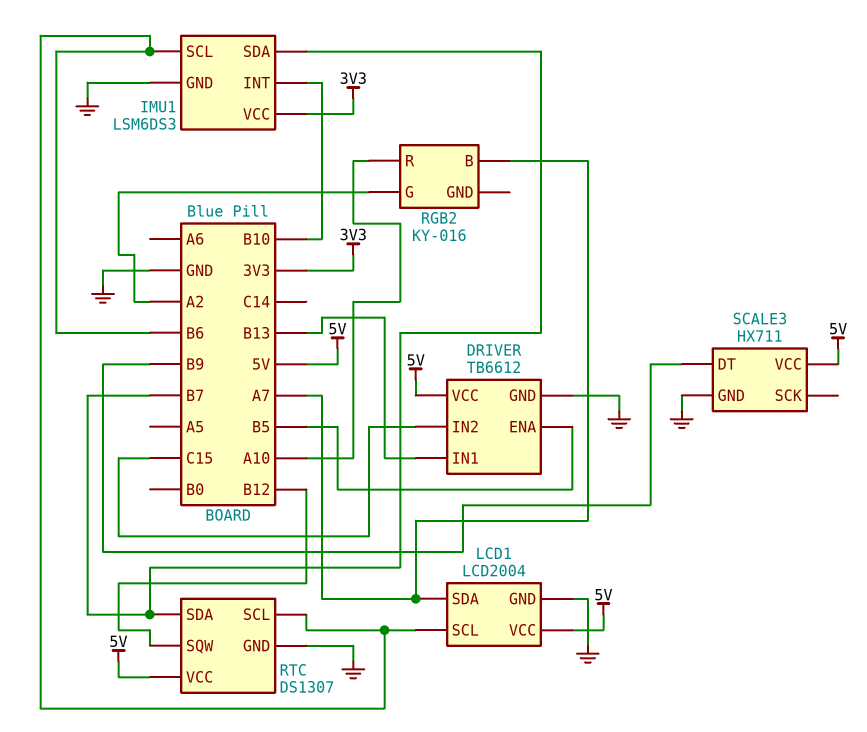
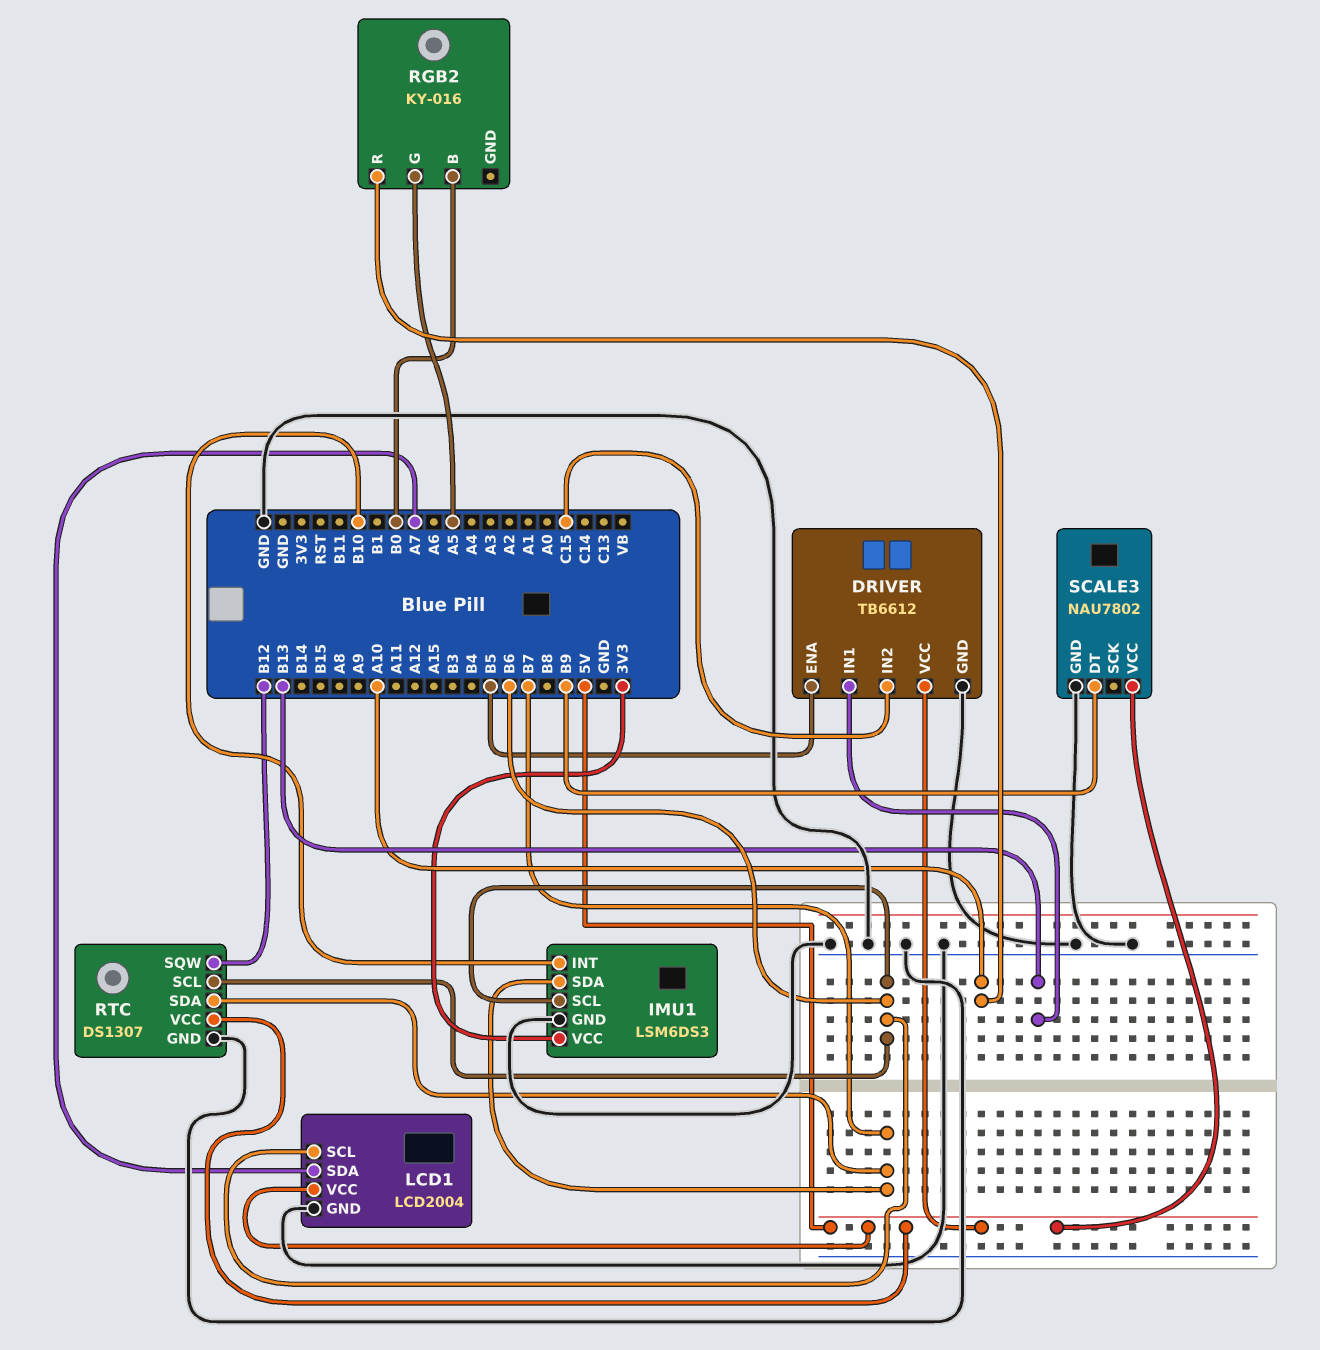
RGB2 pin B: A7 -> B0
RGB2 pin G: A2 -> A5
SCALE3: HX711 -> NAU7802

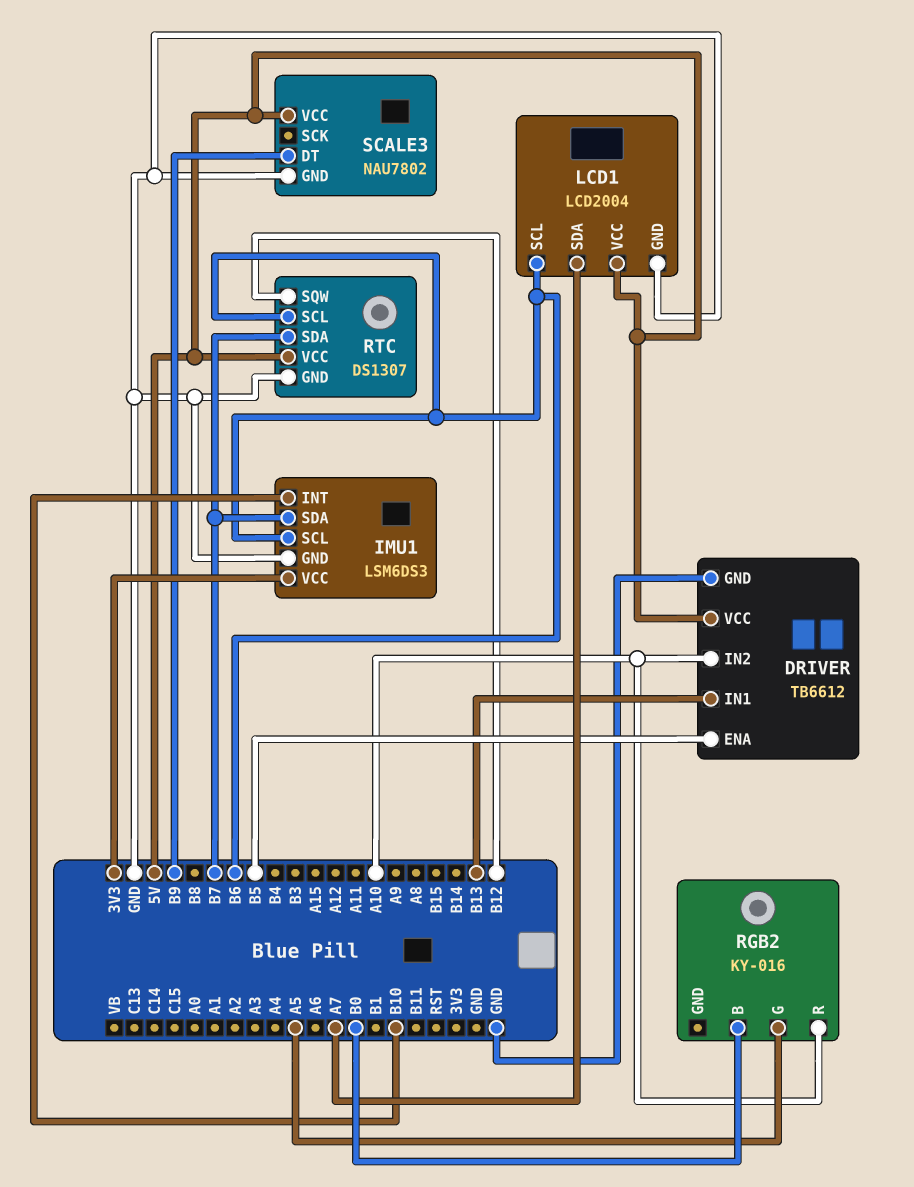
DRIVER pin IN2: C15 -> A10

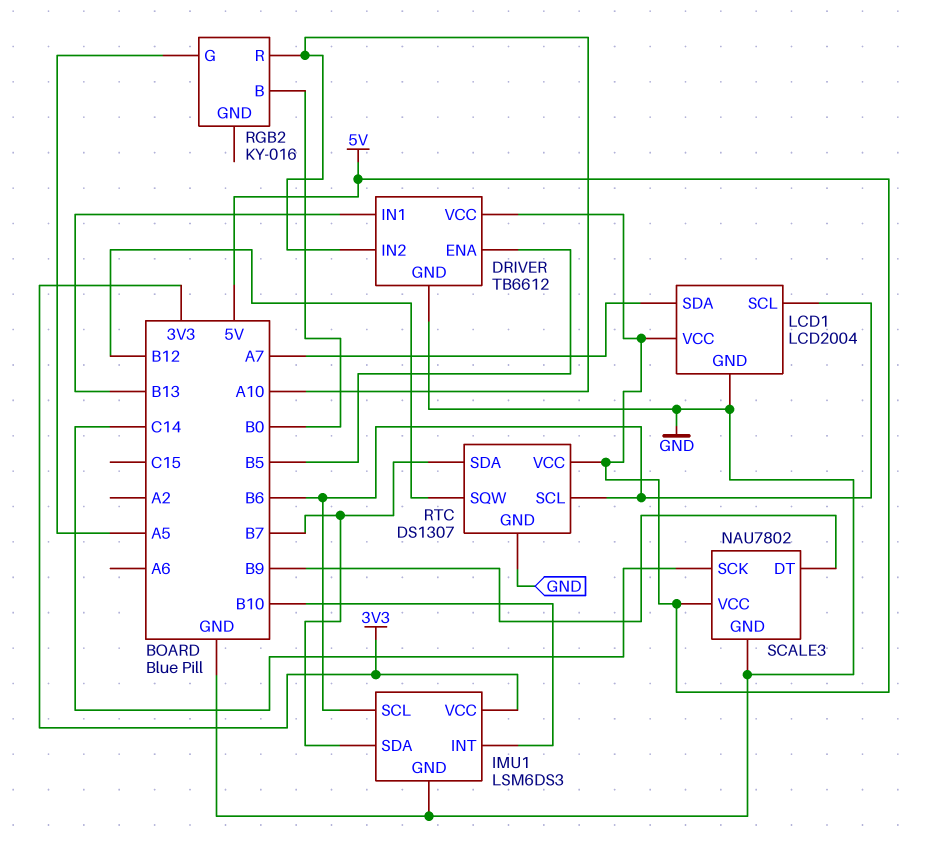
SCALE3 pin SCK: none -> C14

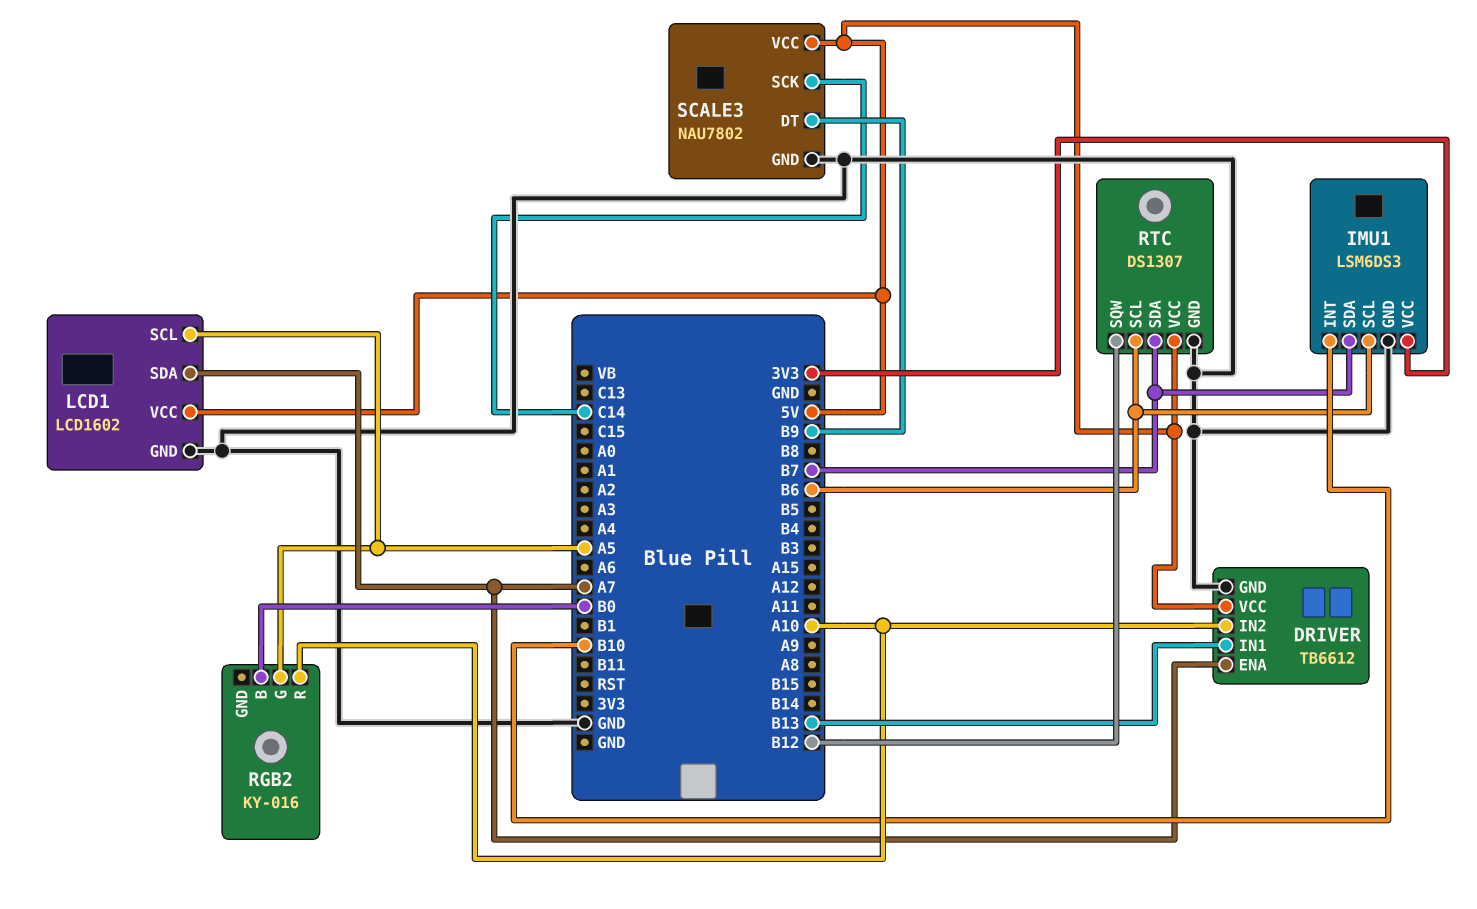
DRIVER pin ENA: B5 -> A7
LCD1: LCD2004 -> LCD1602
LCD1 pin SCL: B6 -> A5

